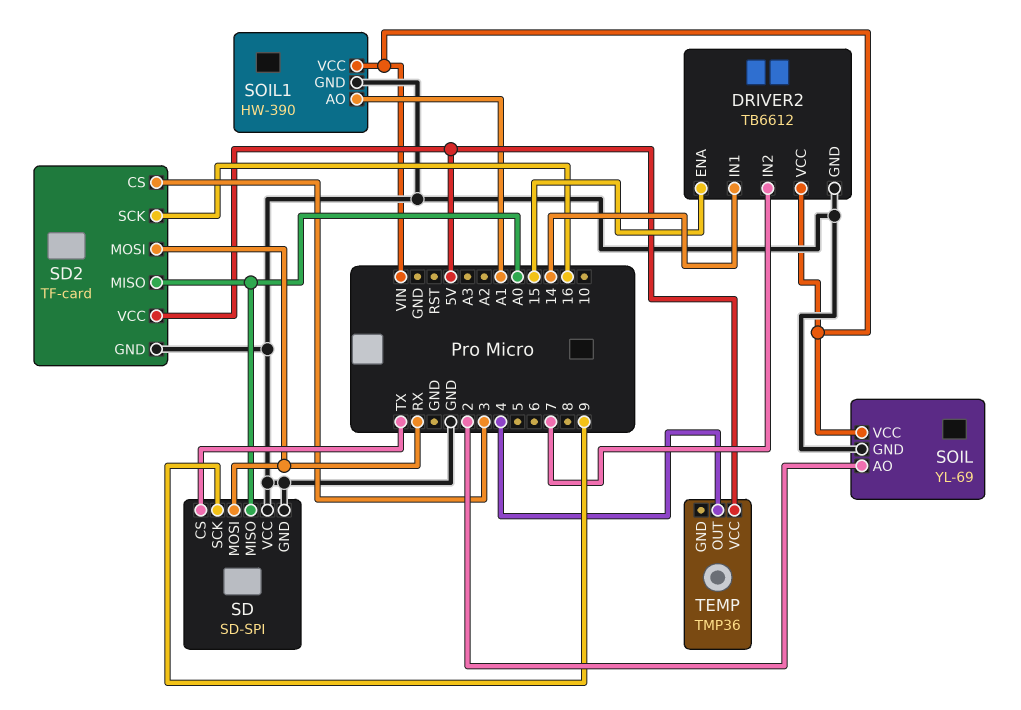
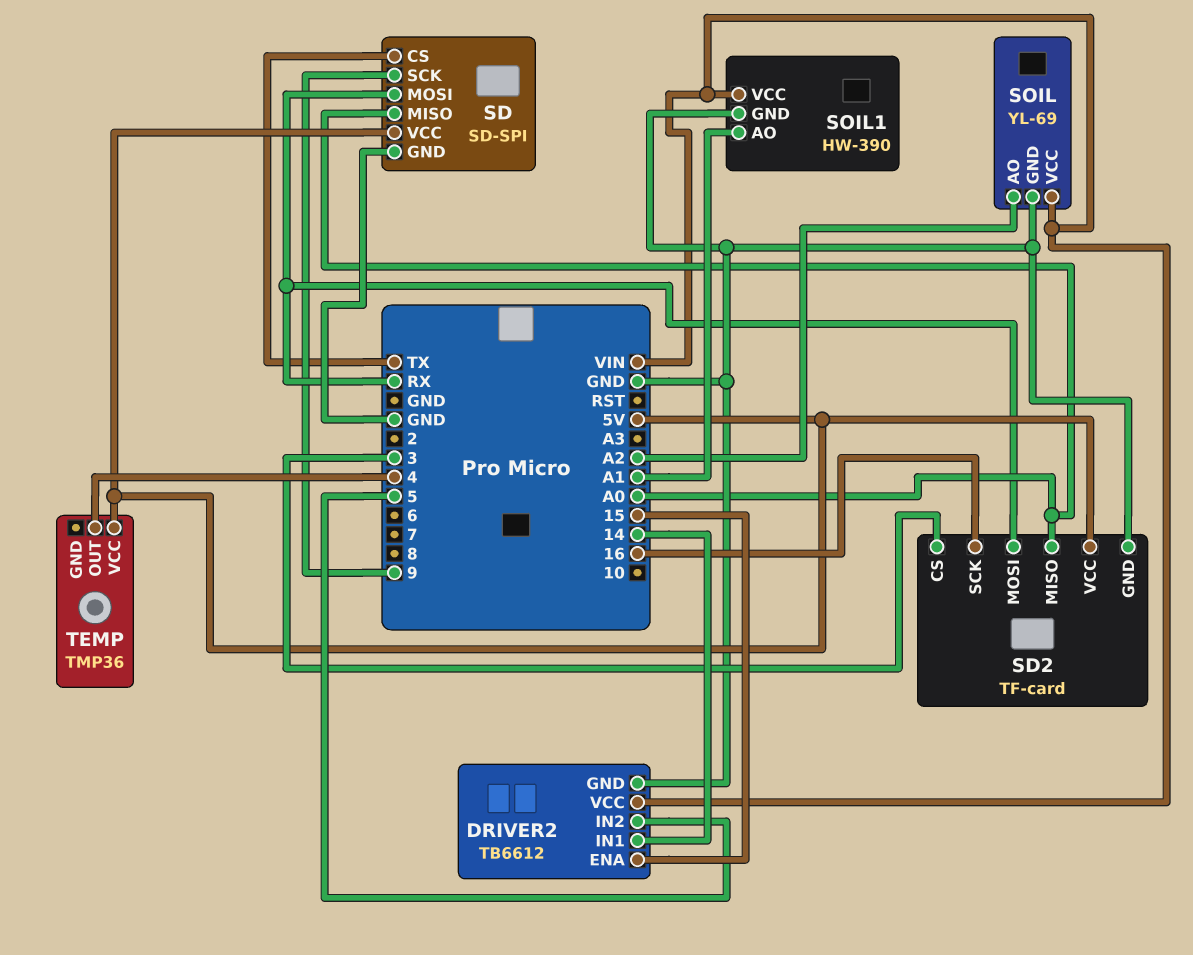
DRIVER2 pin IN2: 7 -> 5
SD pin VCC: GND -> 5V
SOIL pin AO: 2 -> A2

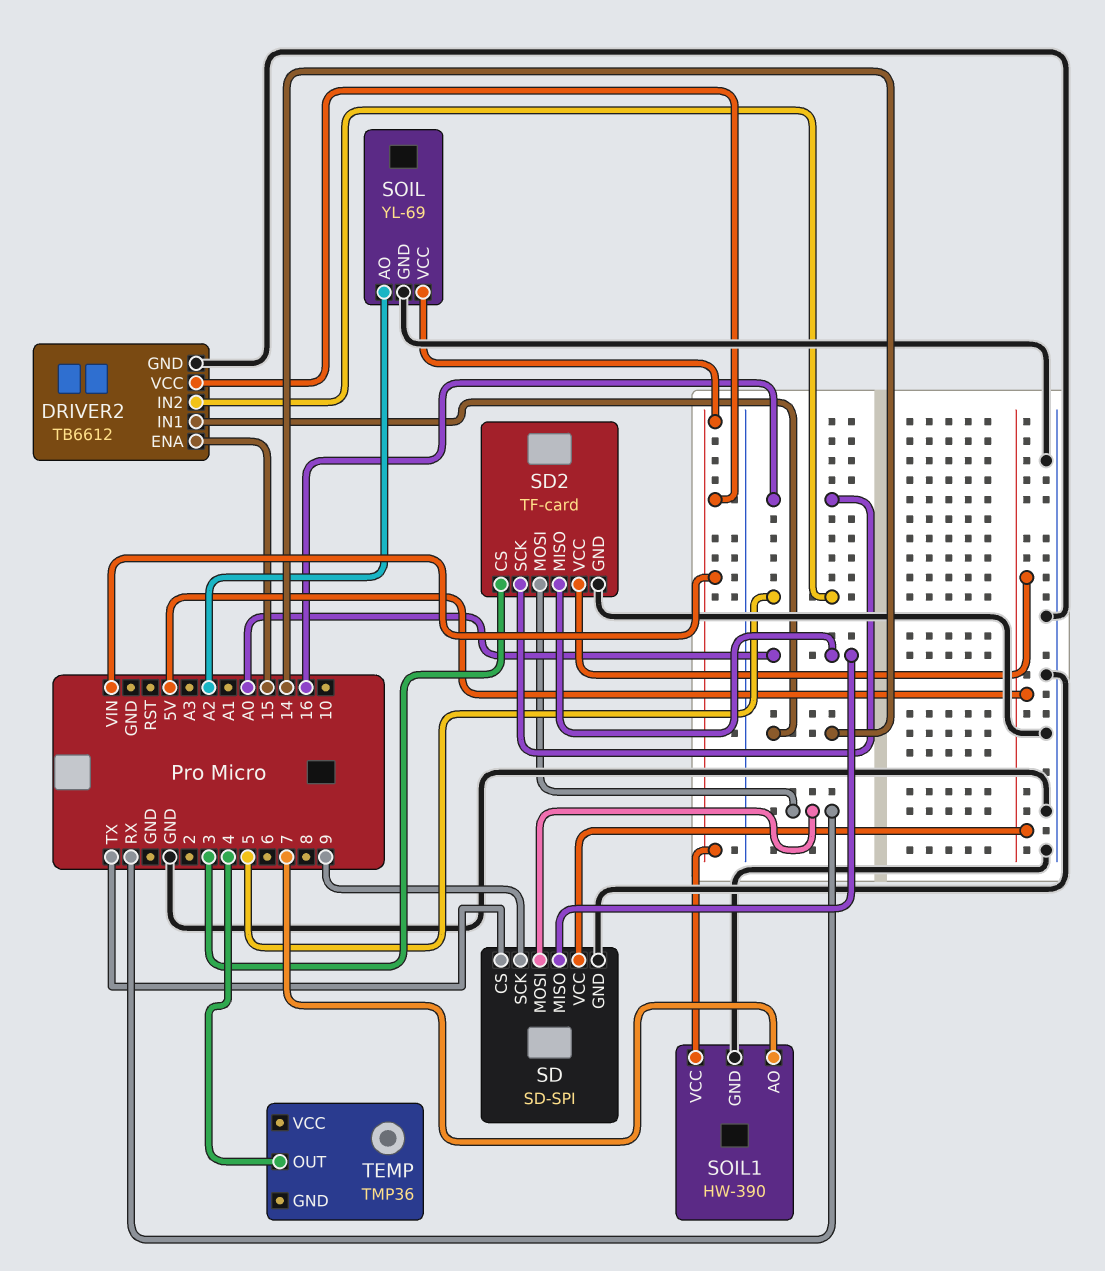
SOIL1 pin AO: A1 -> 7
TEMP pin VCC: 5V -> none

